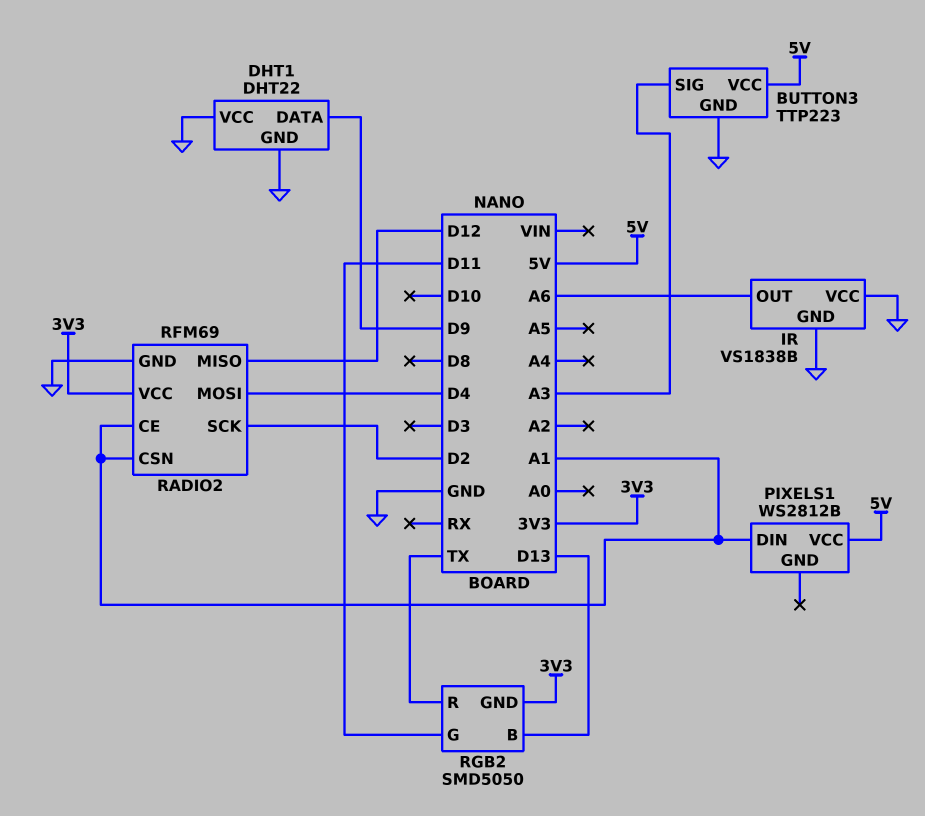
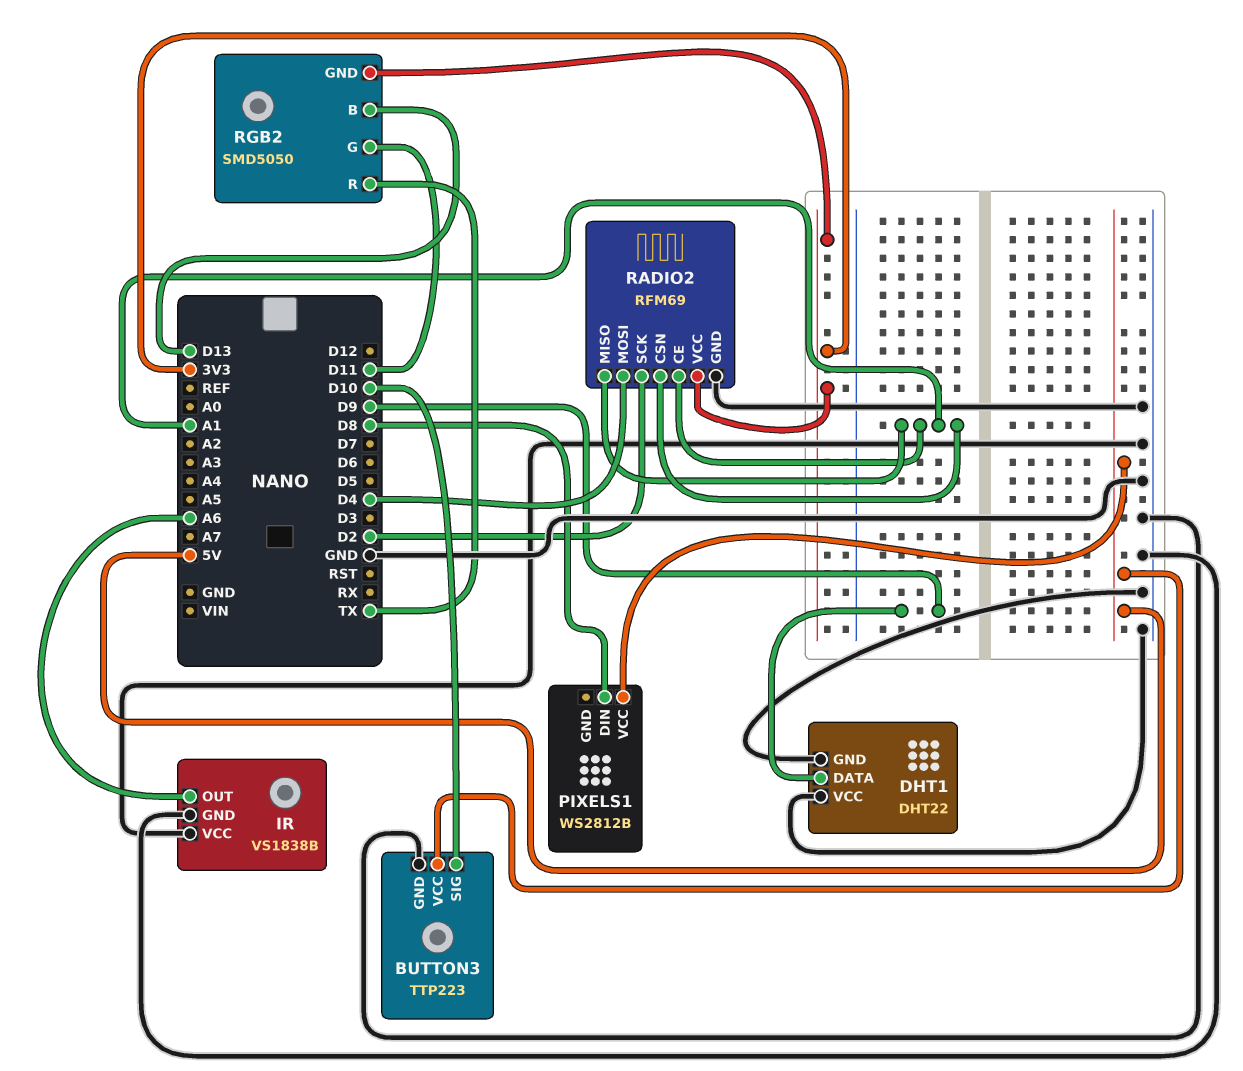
BUTTON3 pin SIG: A3 -> D10
PIXELS1 pin DIN: A1 -> D8
RADIO2 pin MISO: D12 -> A1

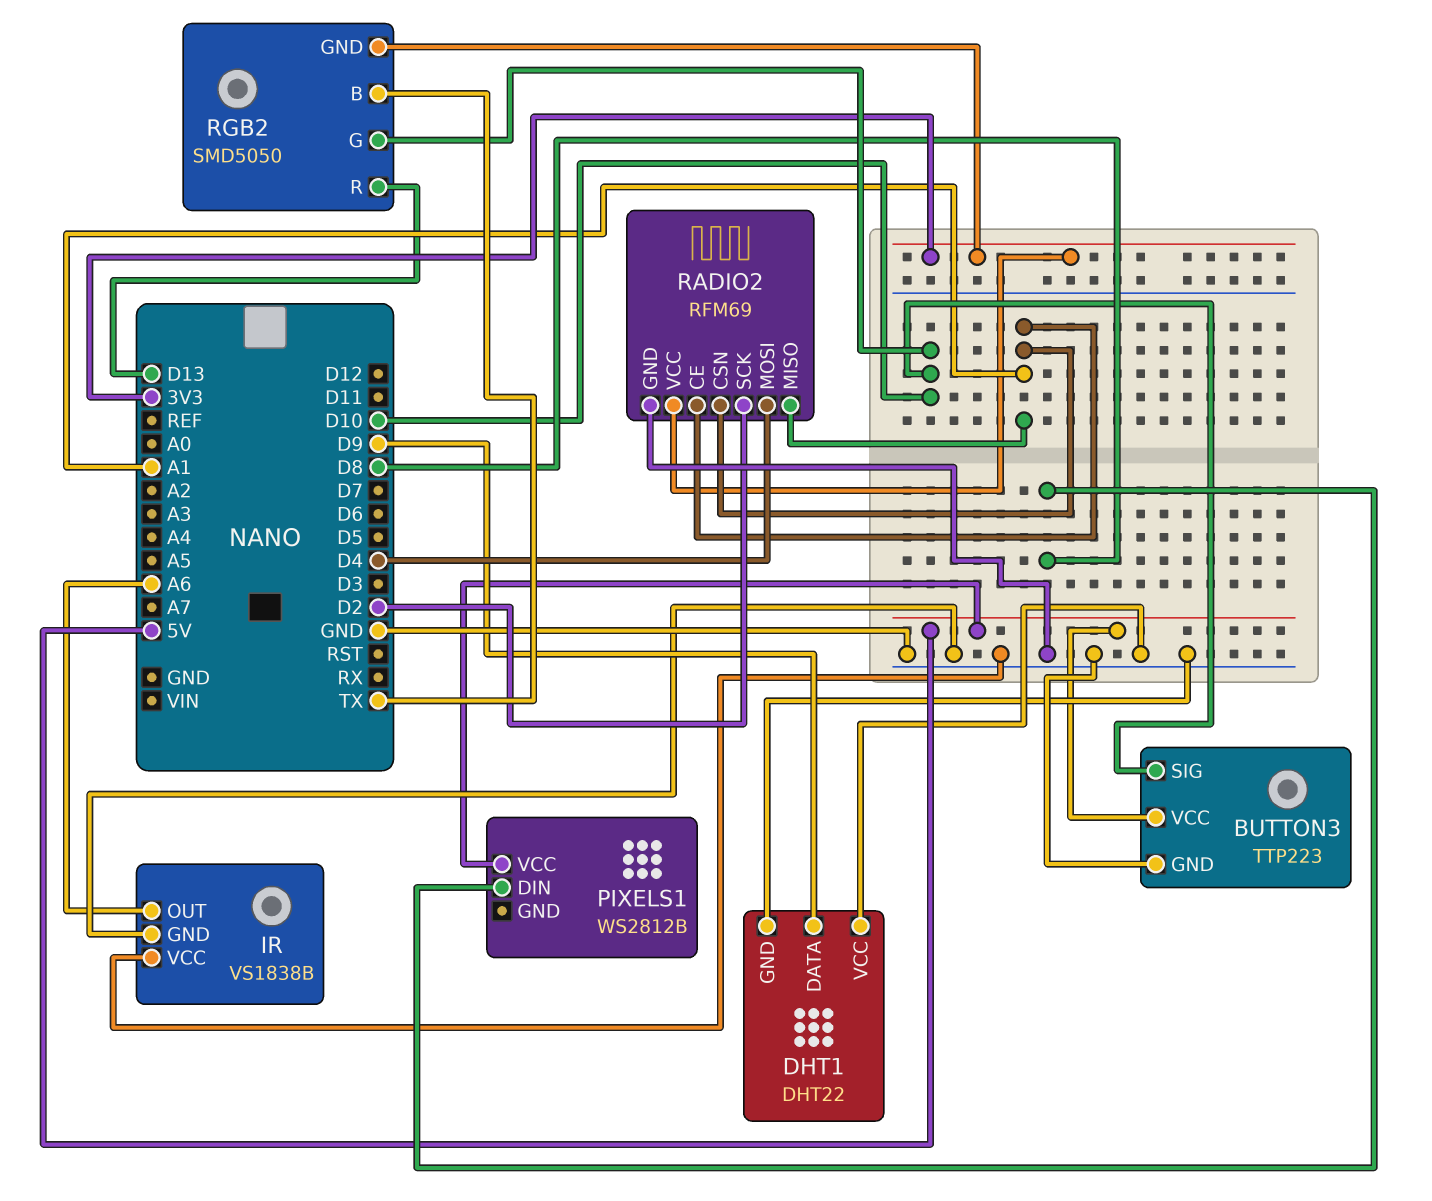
RGB2 pin B: D13 -> TX
RGB2 pin G: D11 -> D10
RGB2 pin R: TX -> D13

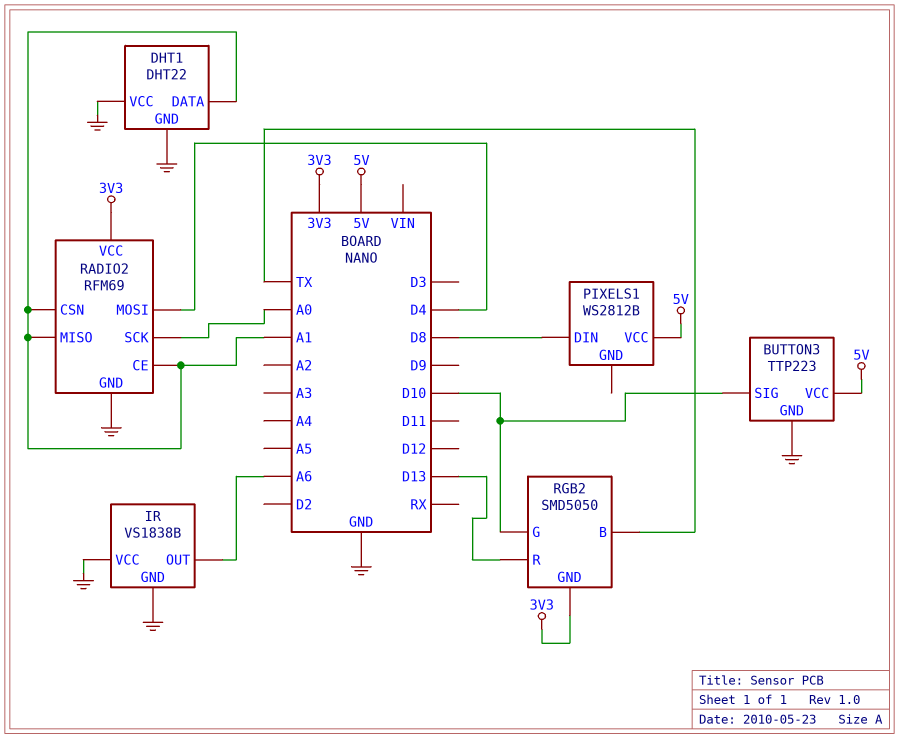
DHT1 pin DATA: D9 -> A1
RADIO2 pin SCK: D2 -> A0

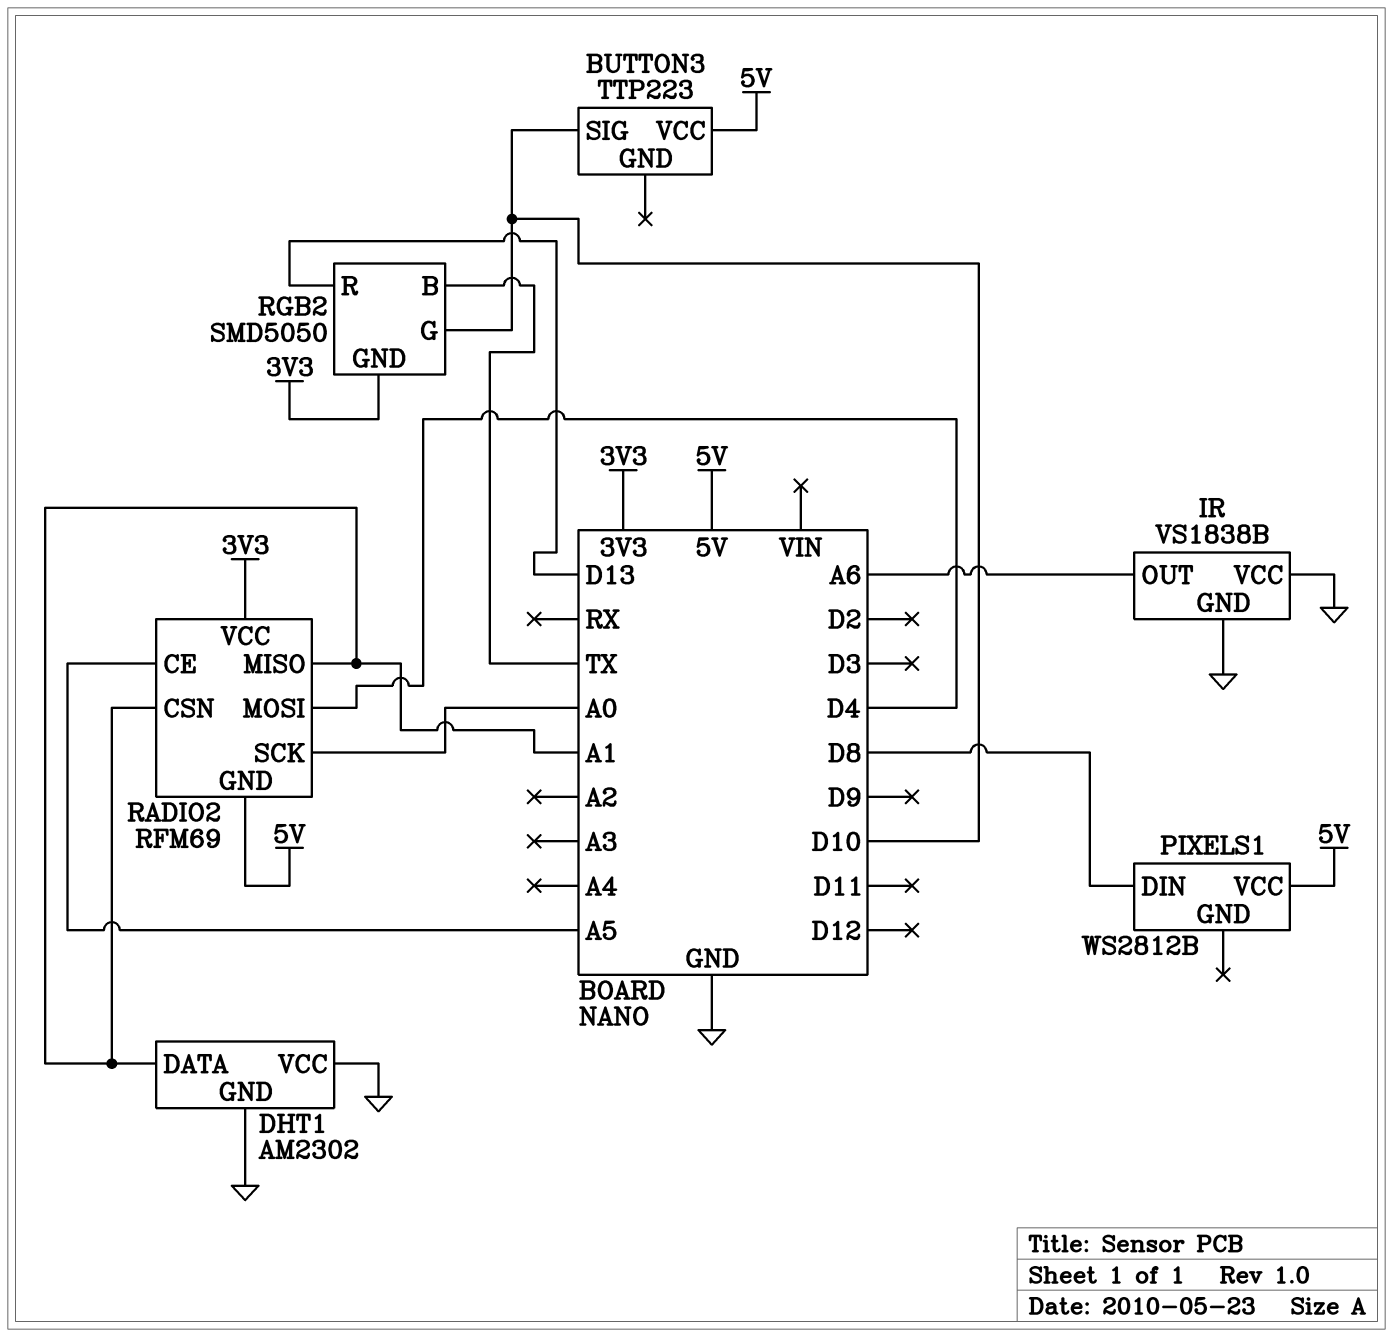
BUTTON3 pin GND: GND -> none
DHT1: DHT22 -> AM2302
RADIO2 pin CE: A1 -> A5
RADIO2 pin GND: GND -> 5V

